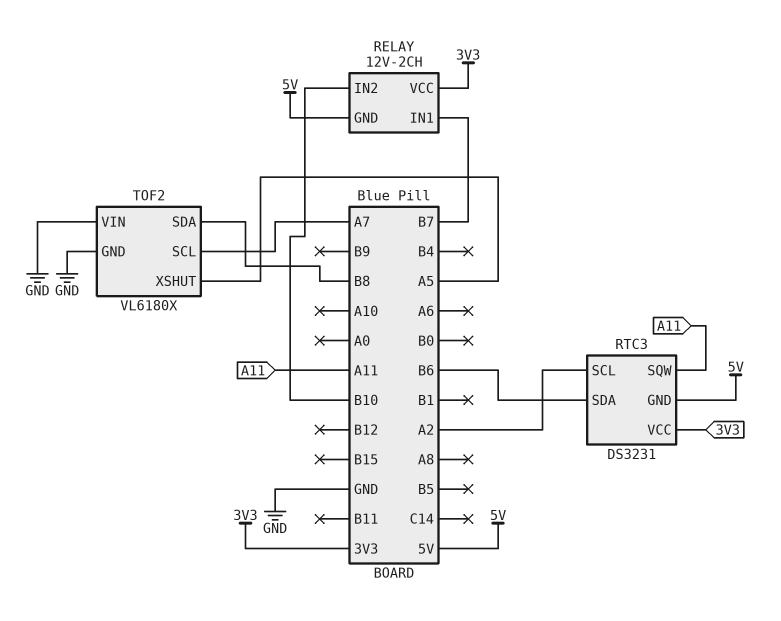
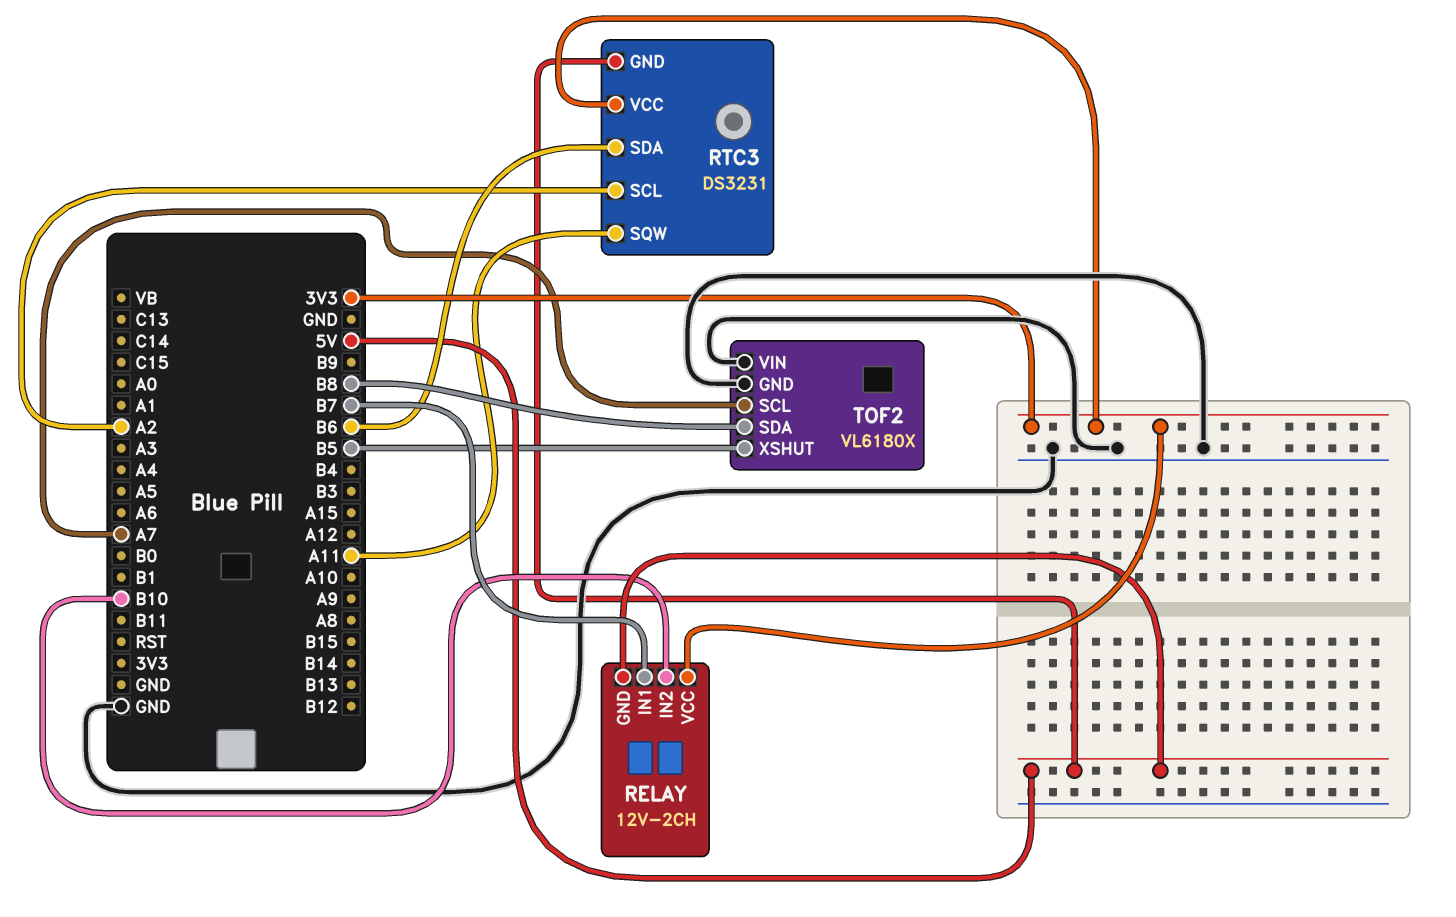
TOF2 pin XSHUT: A5 -> B5

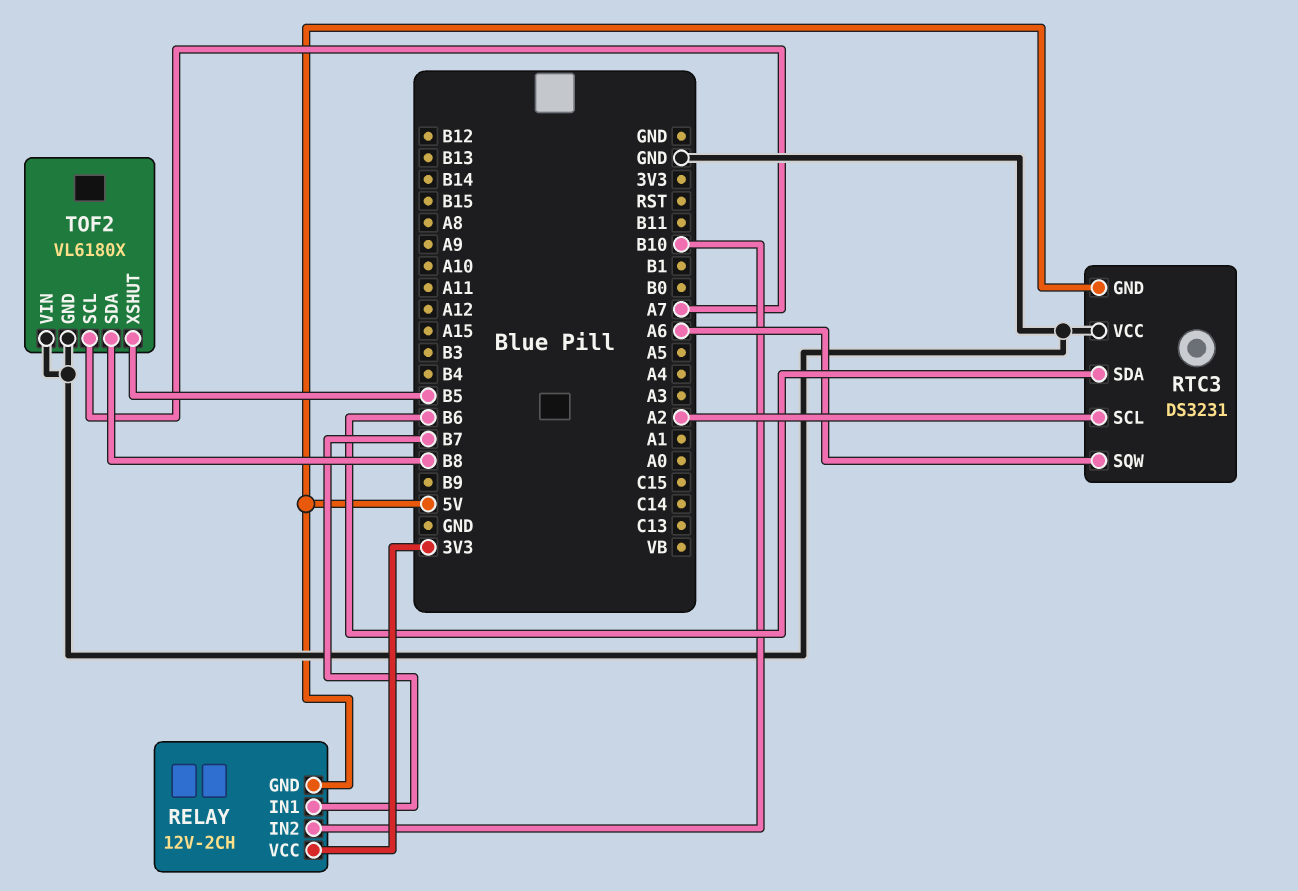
RTC3 pin SQW: A11 -> A6
RTC3 pin VCC: 3V3 -> GND

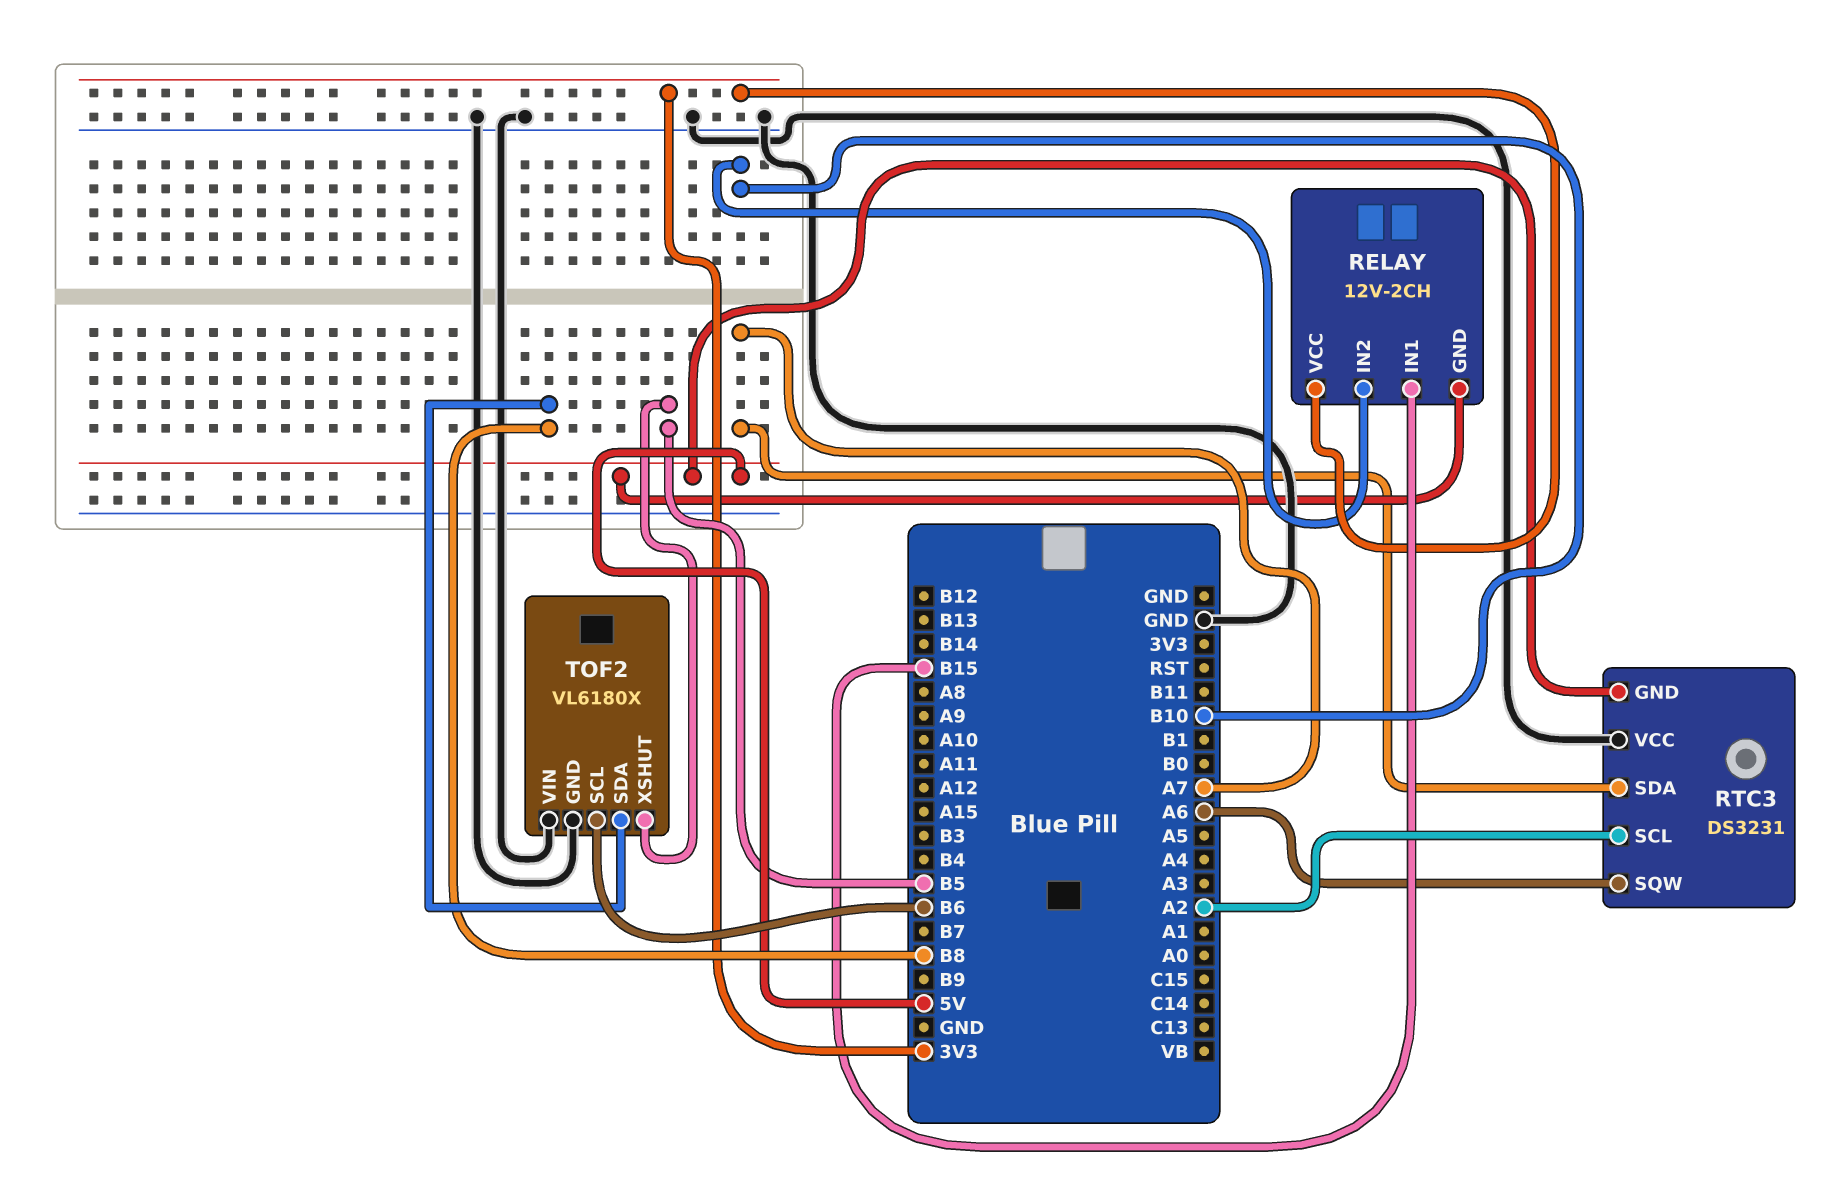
RELAY pin IN1: B7 -> B15
RTC3 pin SDA: B6 -> A7
TOF2 pin SCL: A7 -> B6

